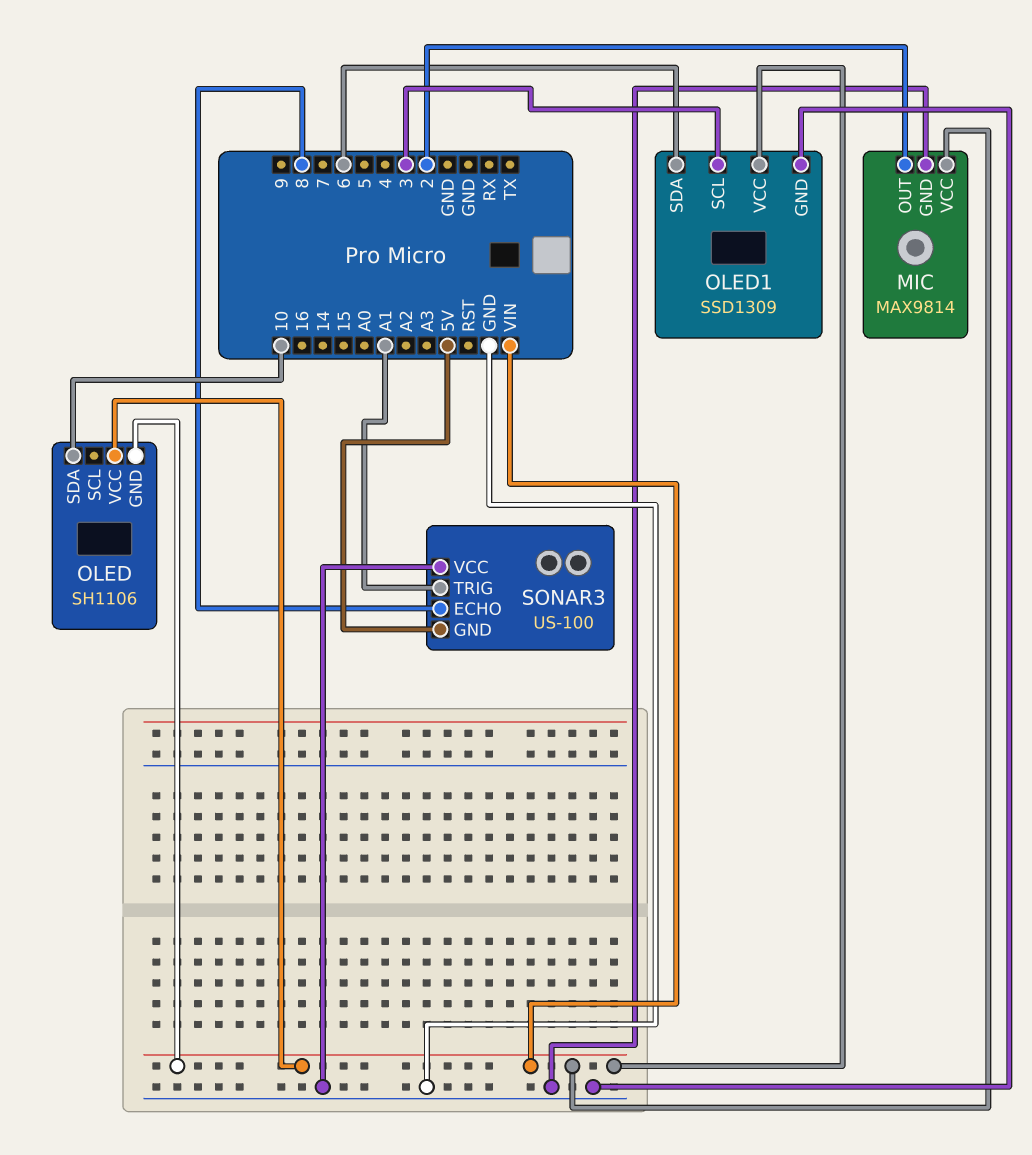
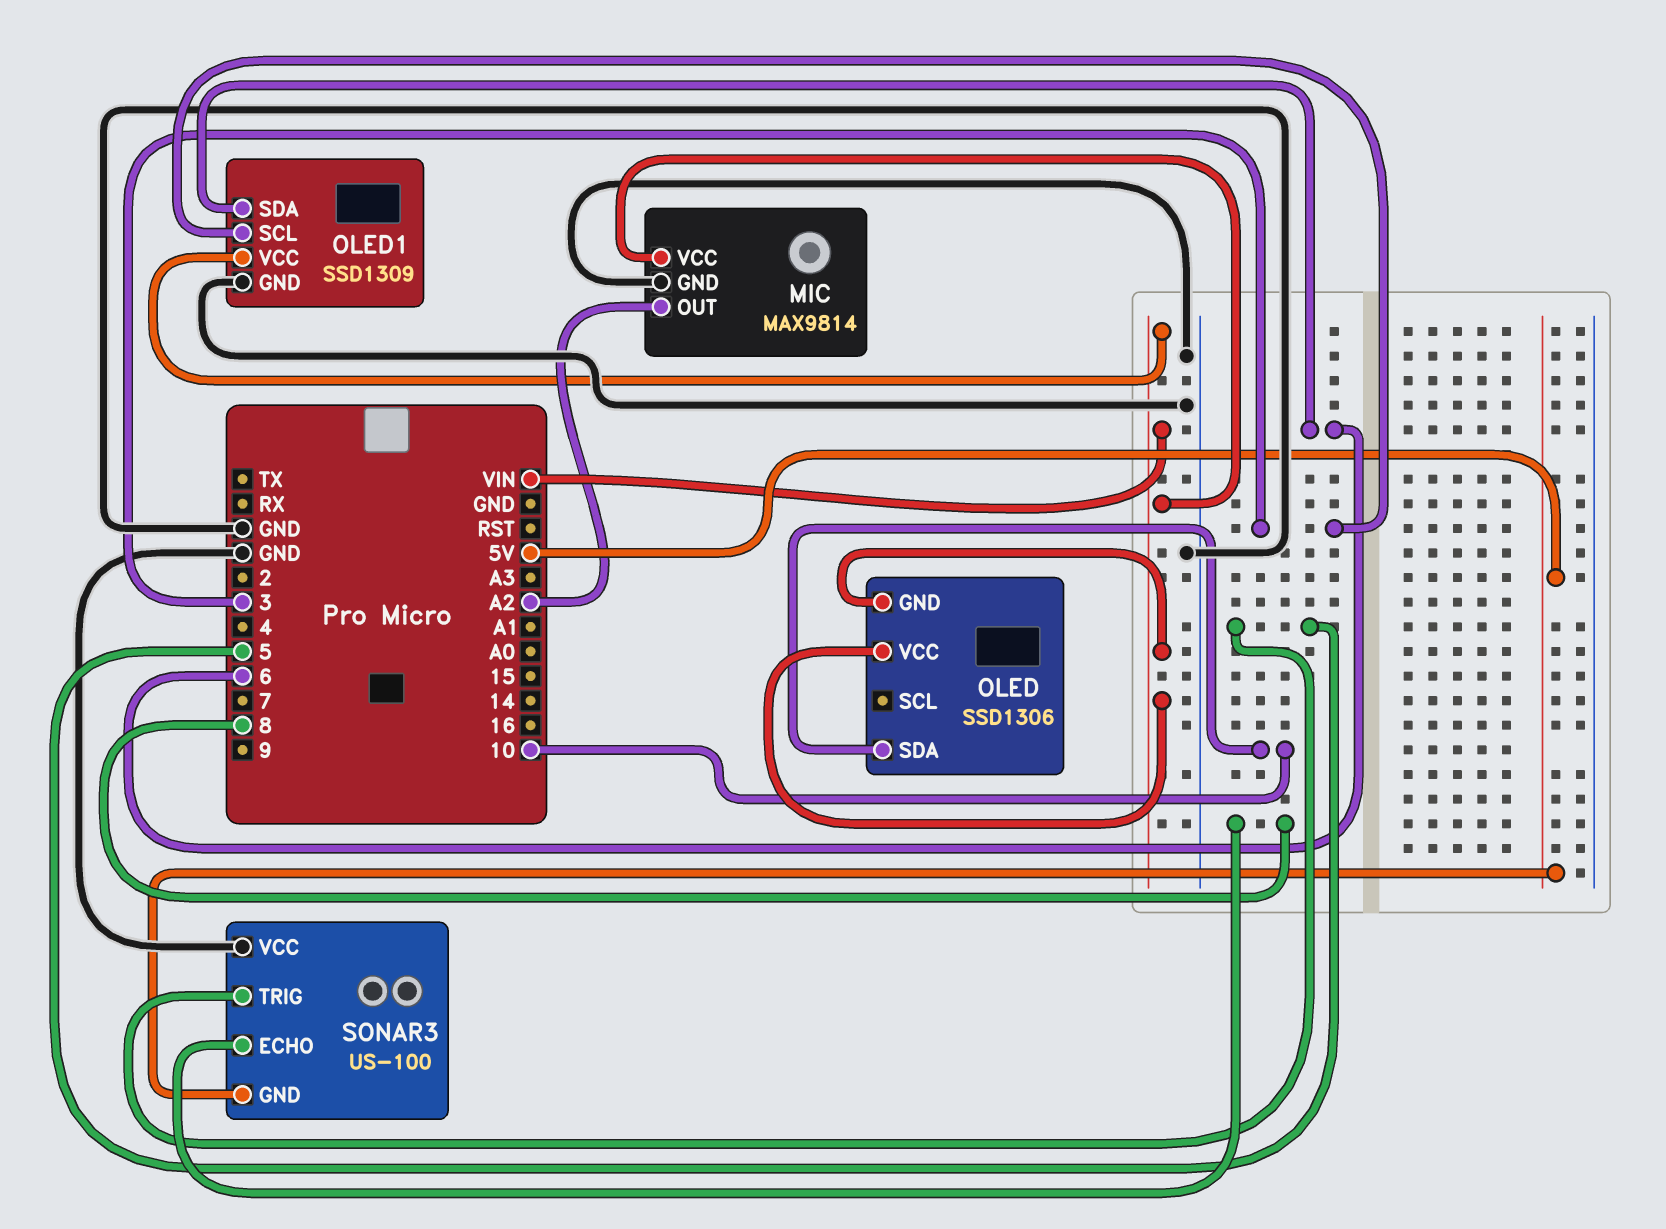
MIC pin OUT: 2 -> A2
OLED: SH1106 -> SSD1306
SONAR3 pin TRIG: A1 -> 5

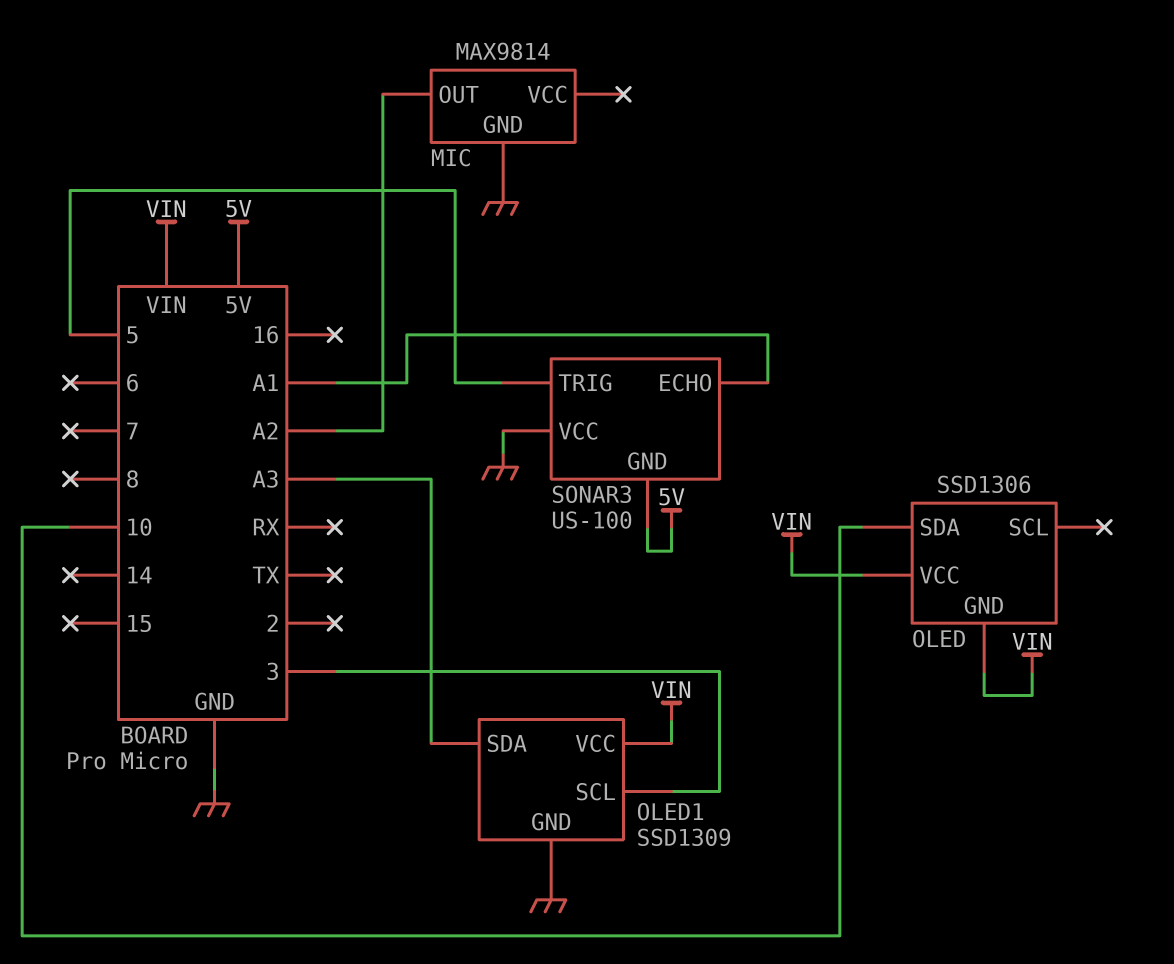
MIC pin VCC: VIN -> none
OLED1 pin SDA: 6 -> A3
SONAR3 pin ECHO: 8 -> A1

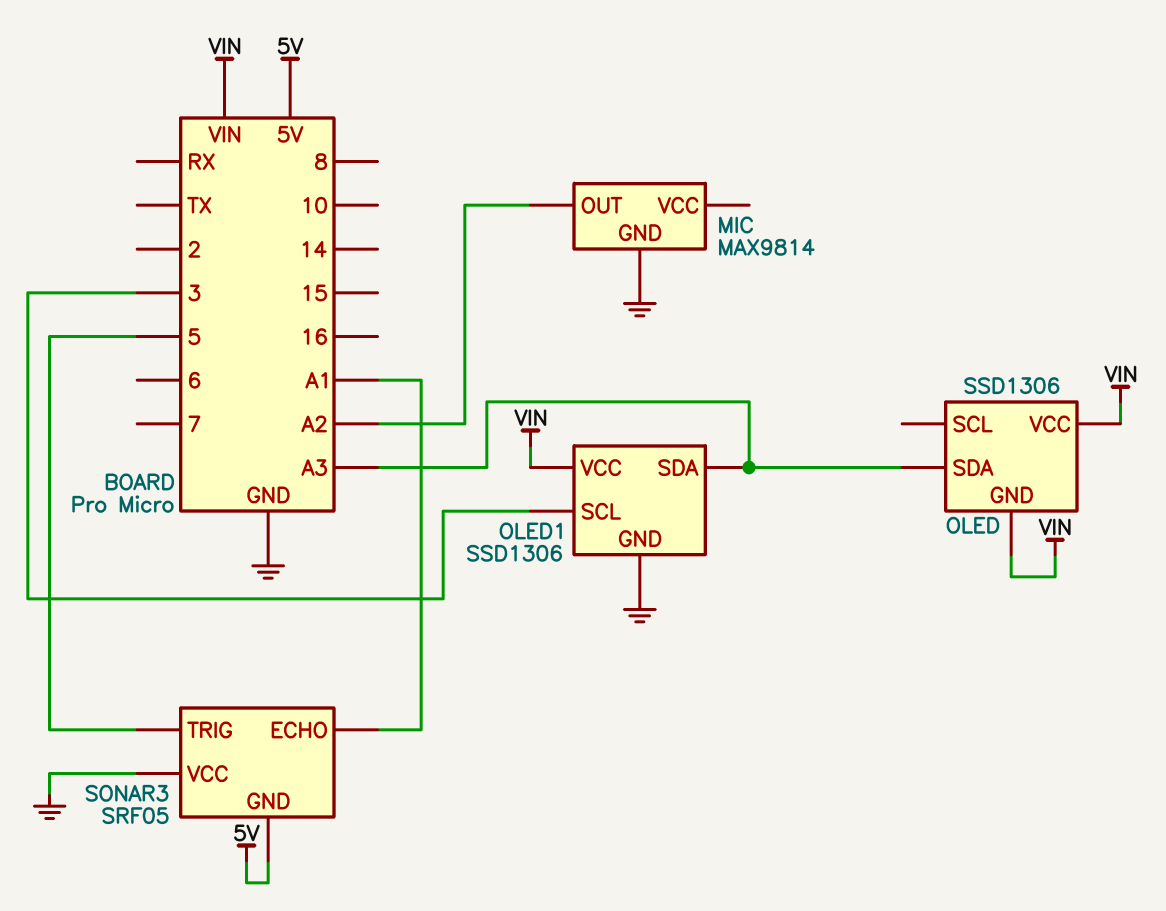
OLED pin SDA: 10 -> A3
OLED1: SSD1309 -> SSD1306
SONAR3: US-100 -> SRF05

